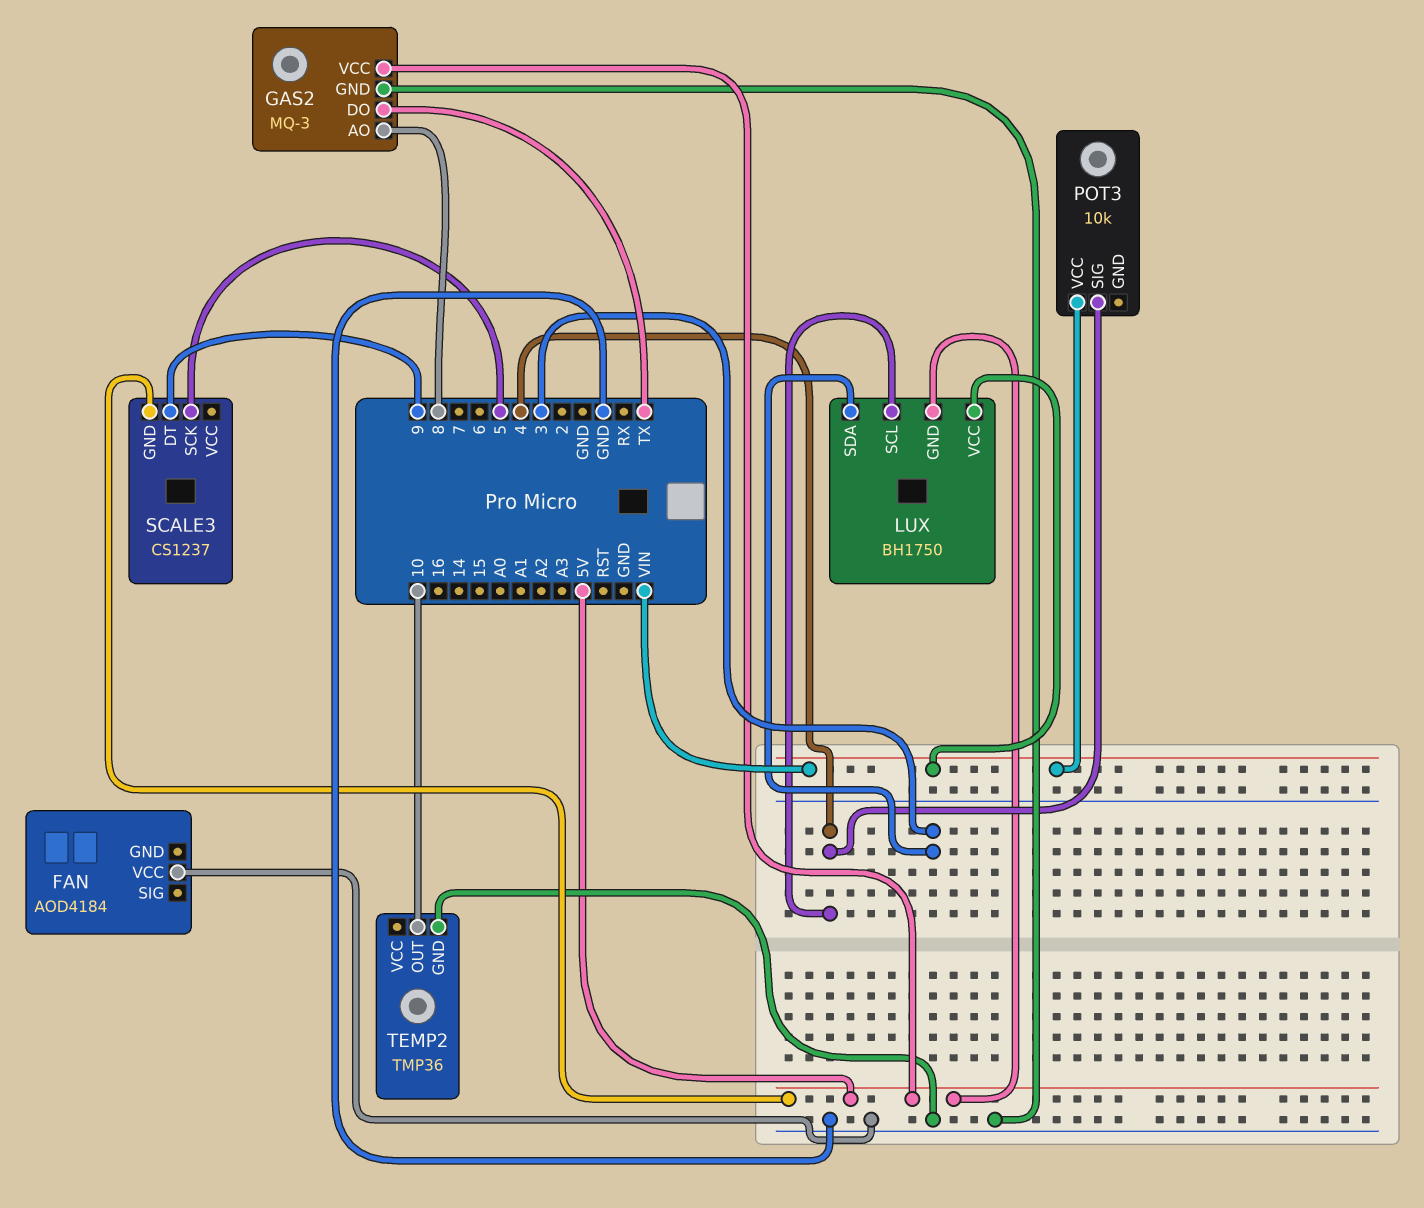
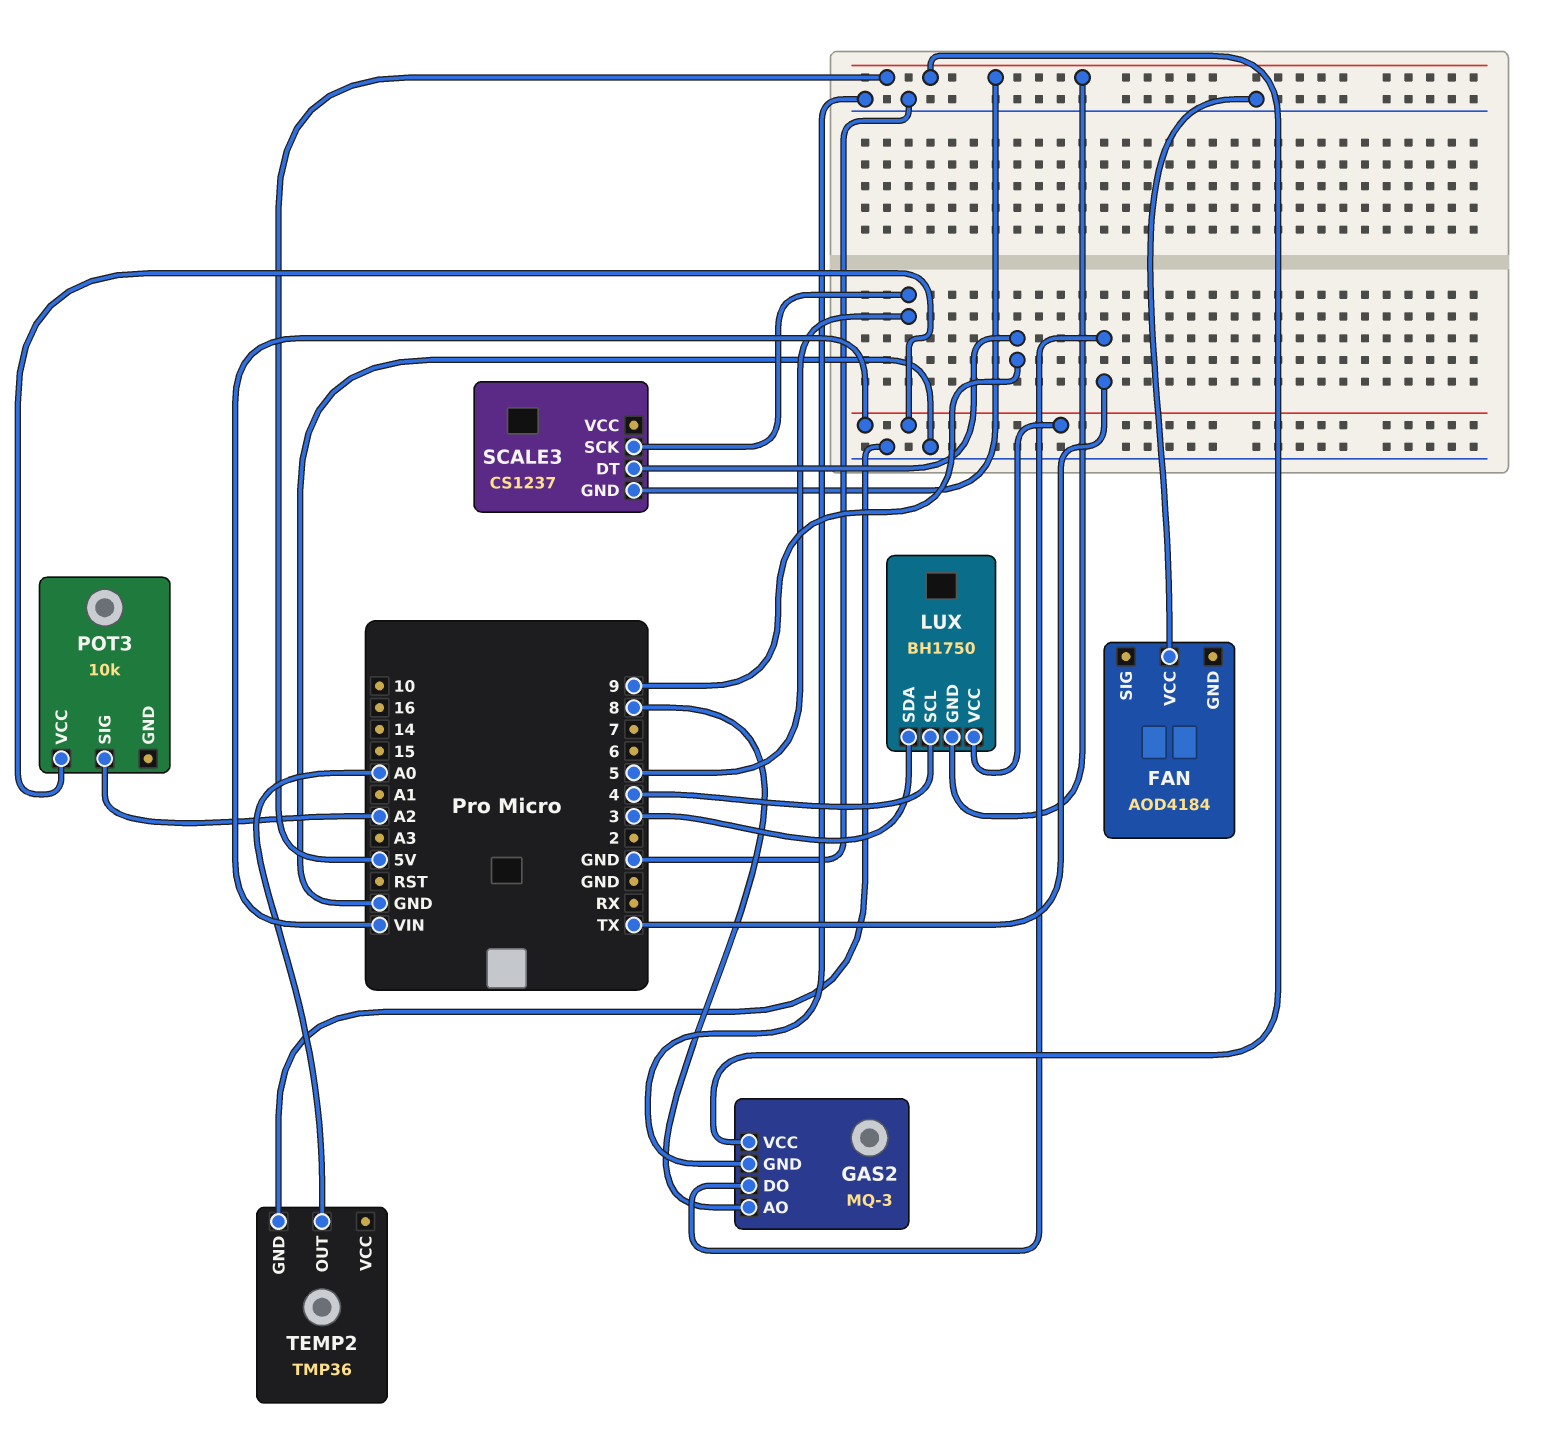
POT3 pin SIG: 4 -> A2
TEMP2 pin OUT: 10 -> A0

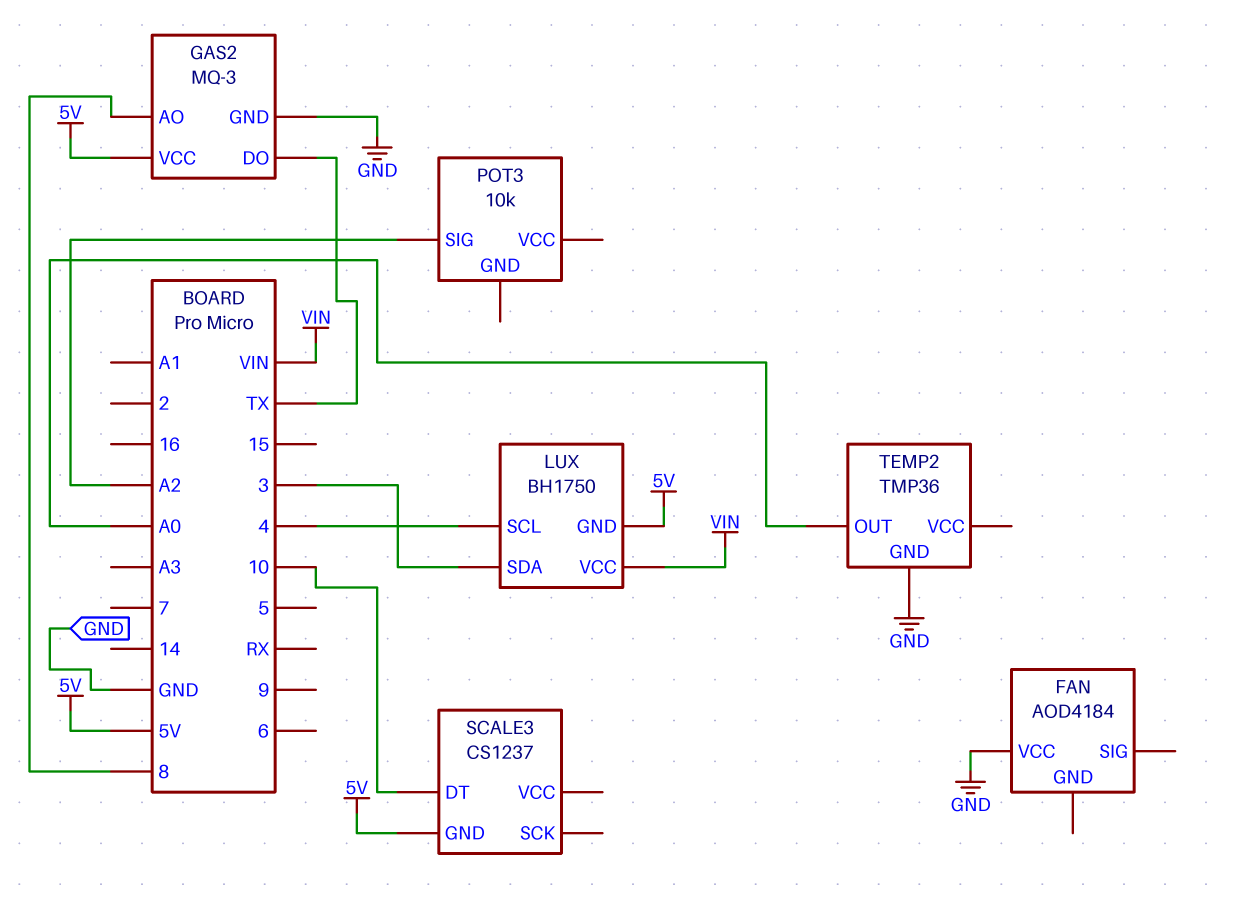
POT3 pin VCC: VIN -> none
SCALE3 pin DT: 9 -> 10
SCALE3 pin SCK: 5 -> none

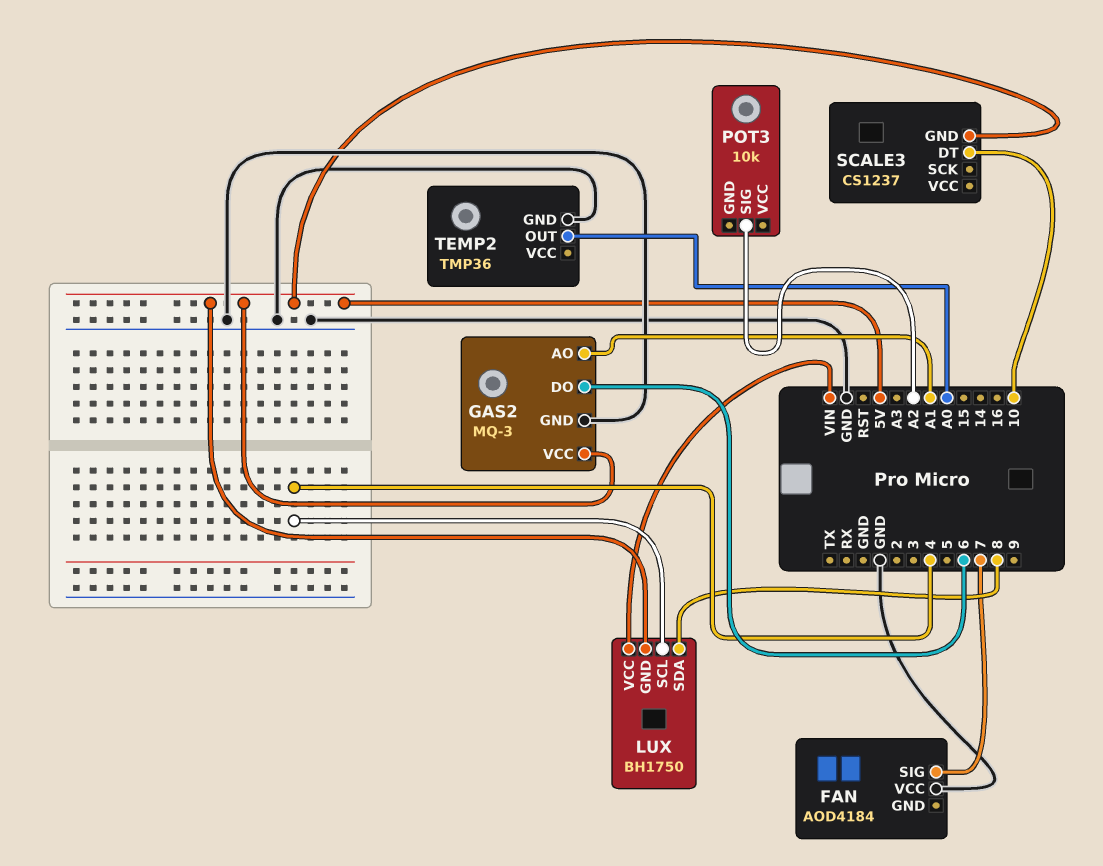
FAN pin SIG: none -> 7
GAS2 pin AO: 8 -> A1
GAS2 pin DO: TX -> 6
LUX pin SDA: 3 -> 8

